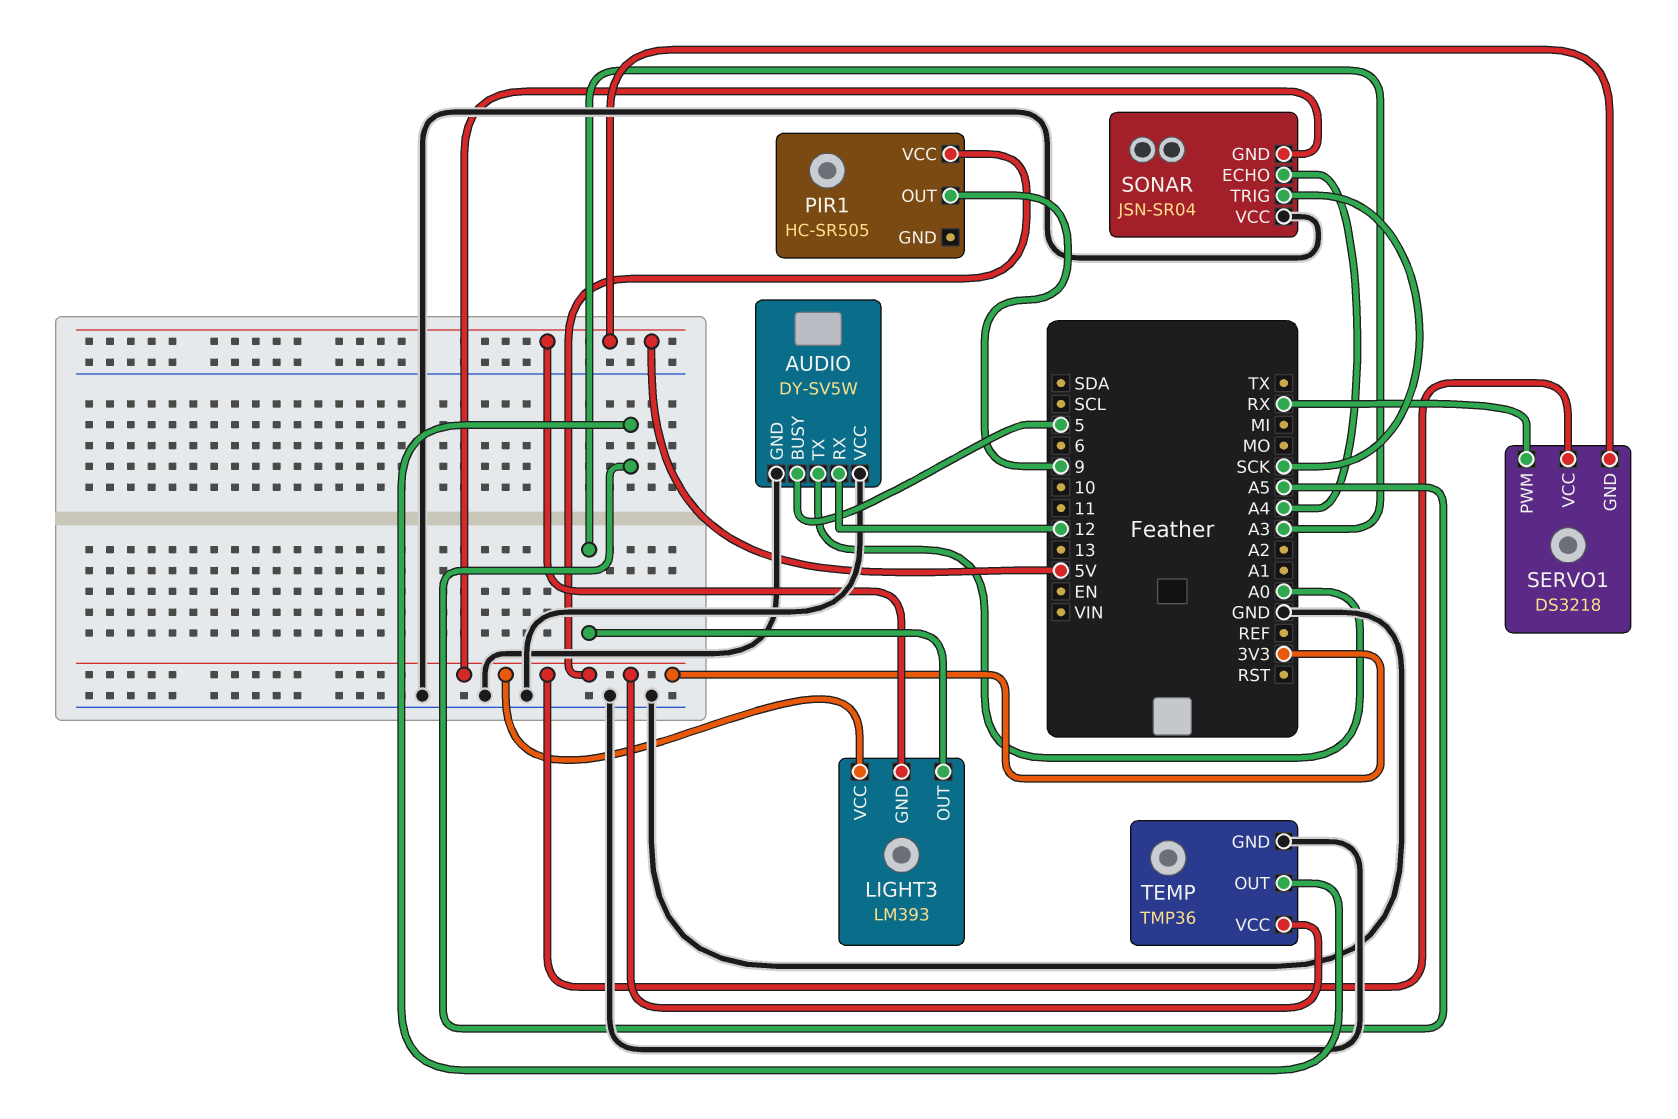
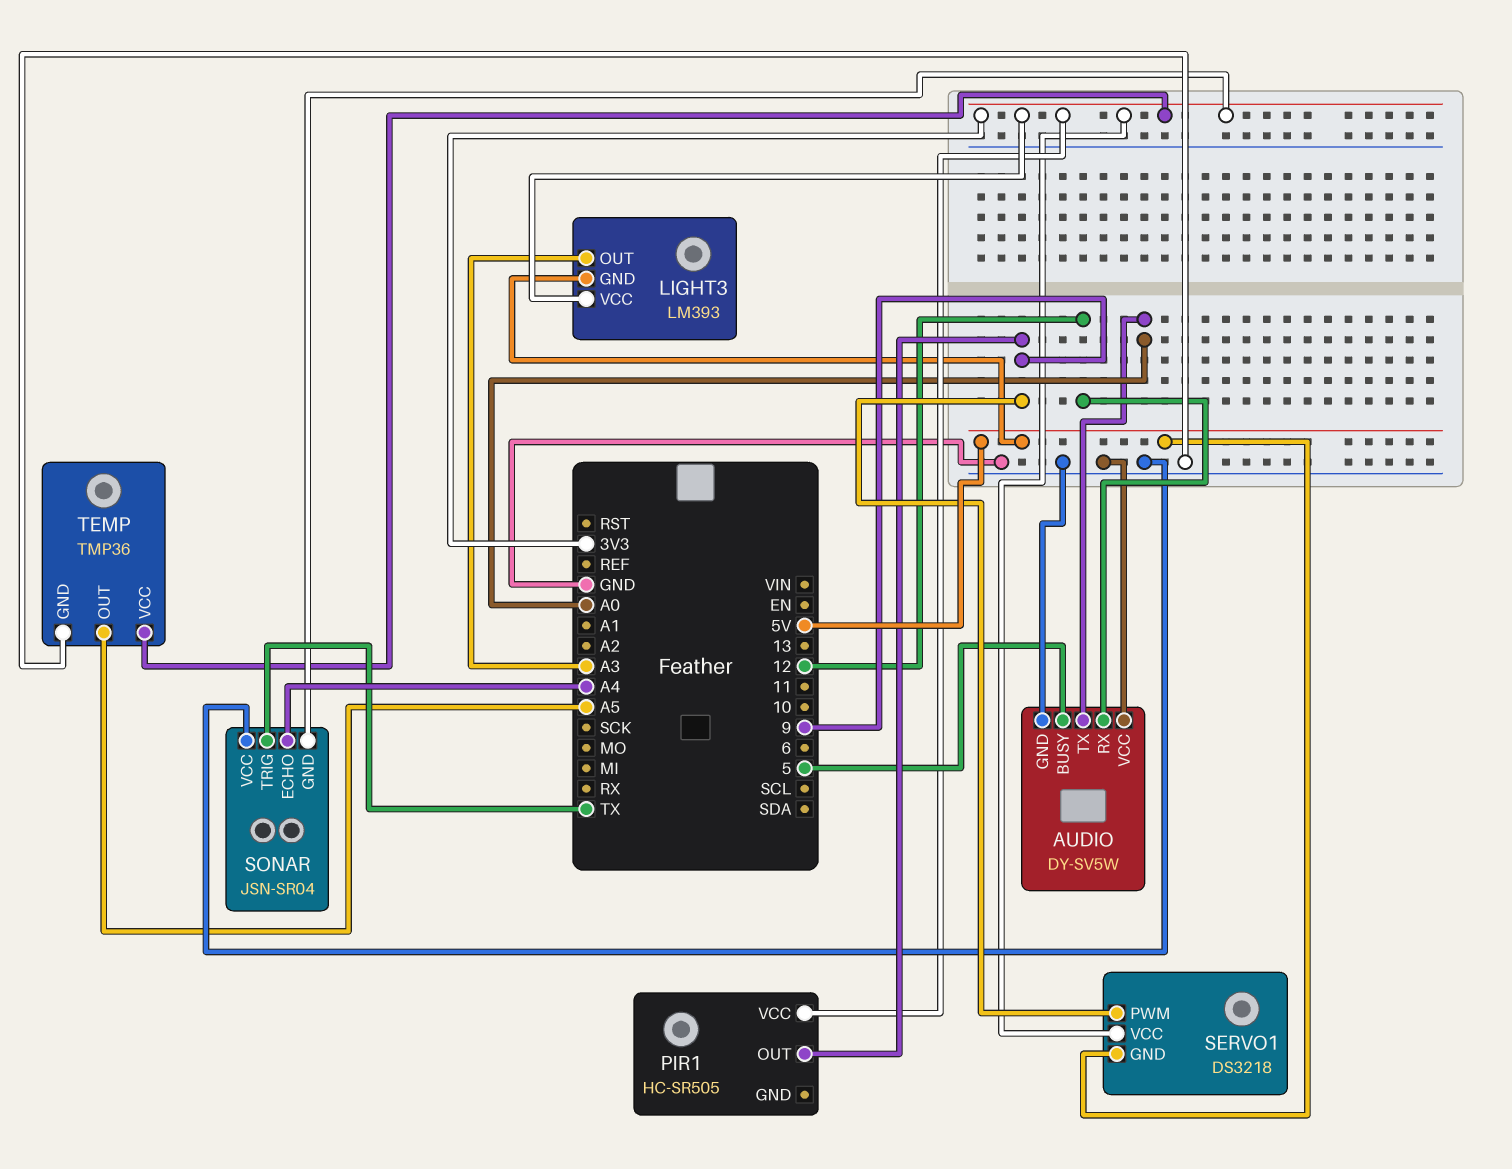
SERVO1 pin PWM: RX -> 9
SONAR pin TRIG: SCK -> TX

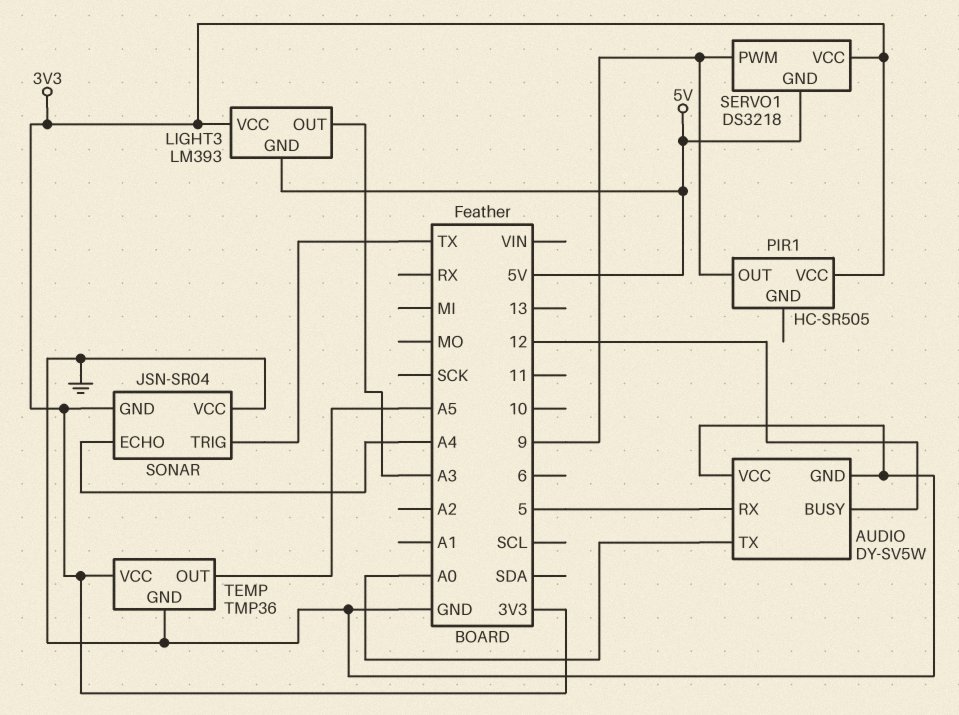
AUDIO pin BUSY: 5 -> 12
AUDIO pin RX: 12 -> 5

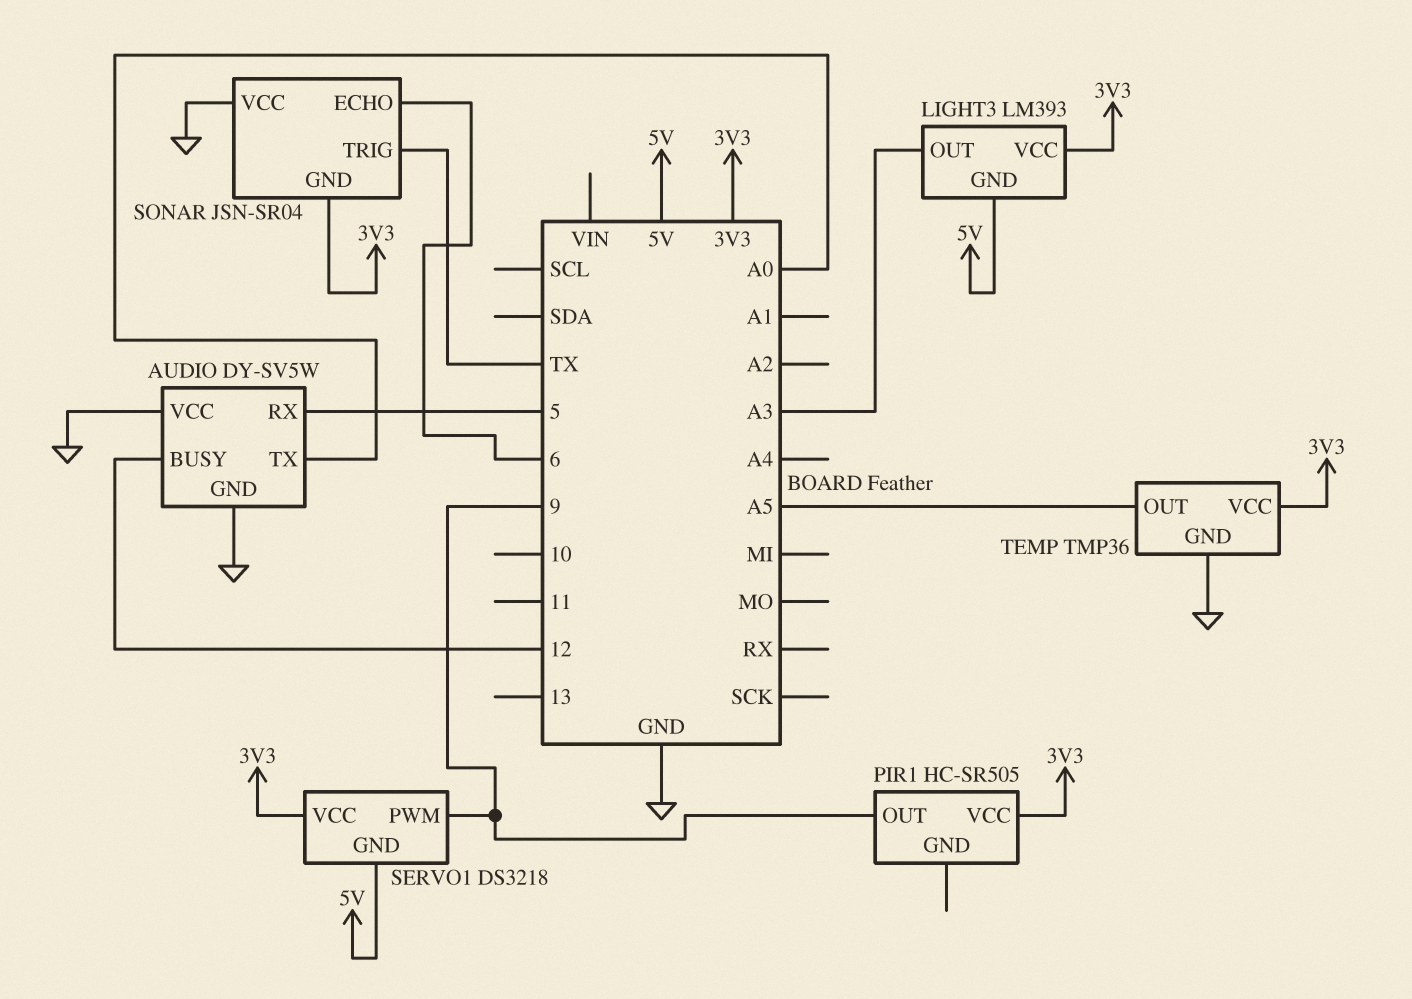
SONAR pin ECHO: A4 -> 6

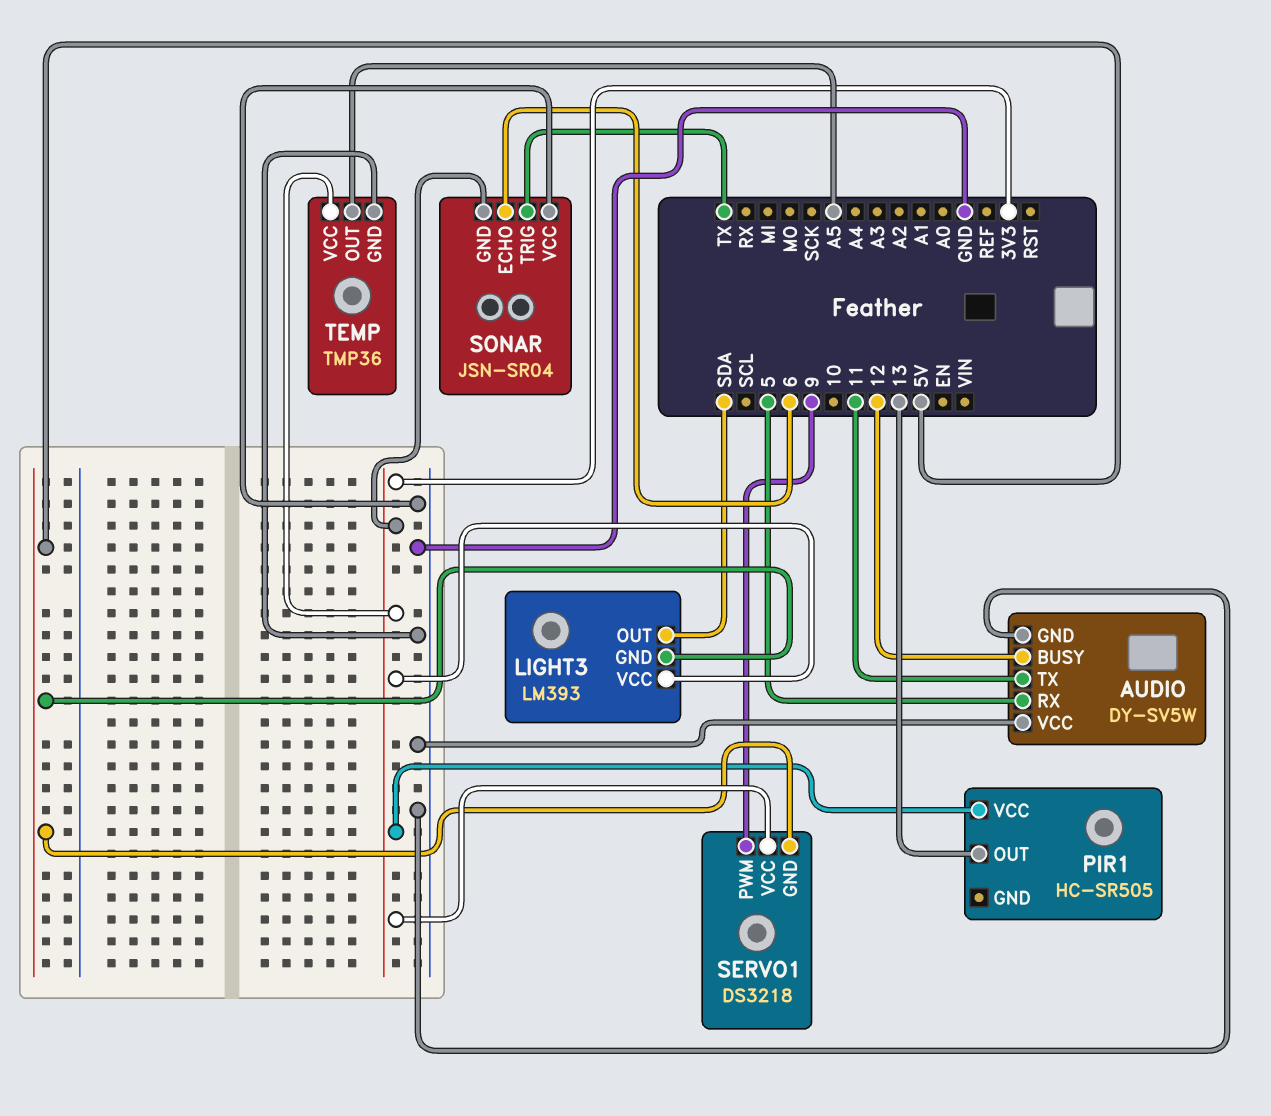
AUDIO pin TX: A0 -> 11
LIGHT3 pin OUT: A3 -> SDA
PIR1 pin OUT: 9 -> 13

